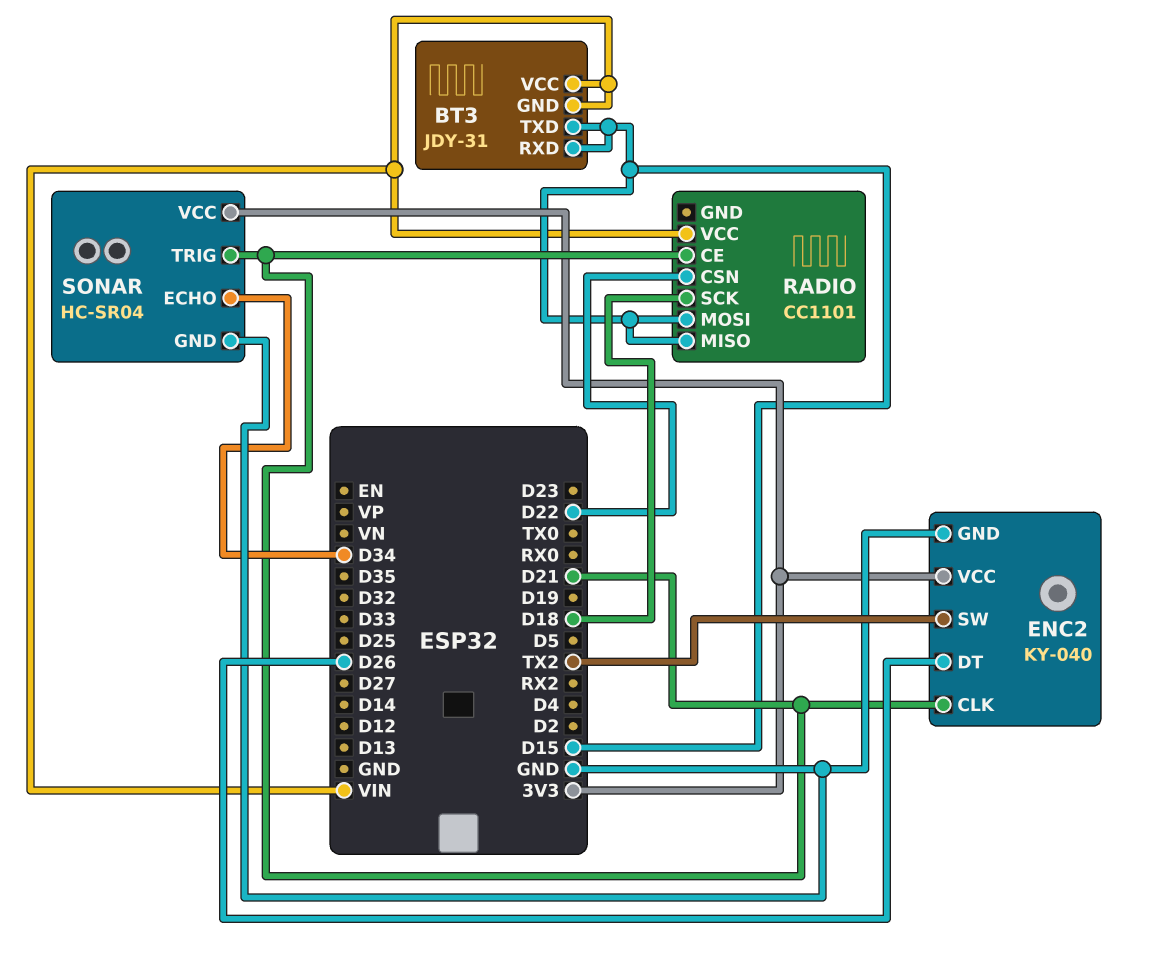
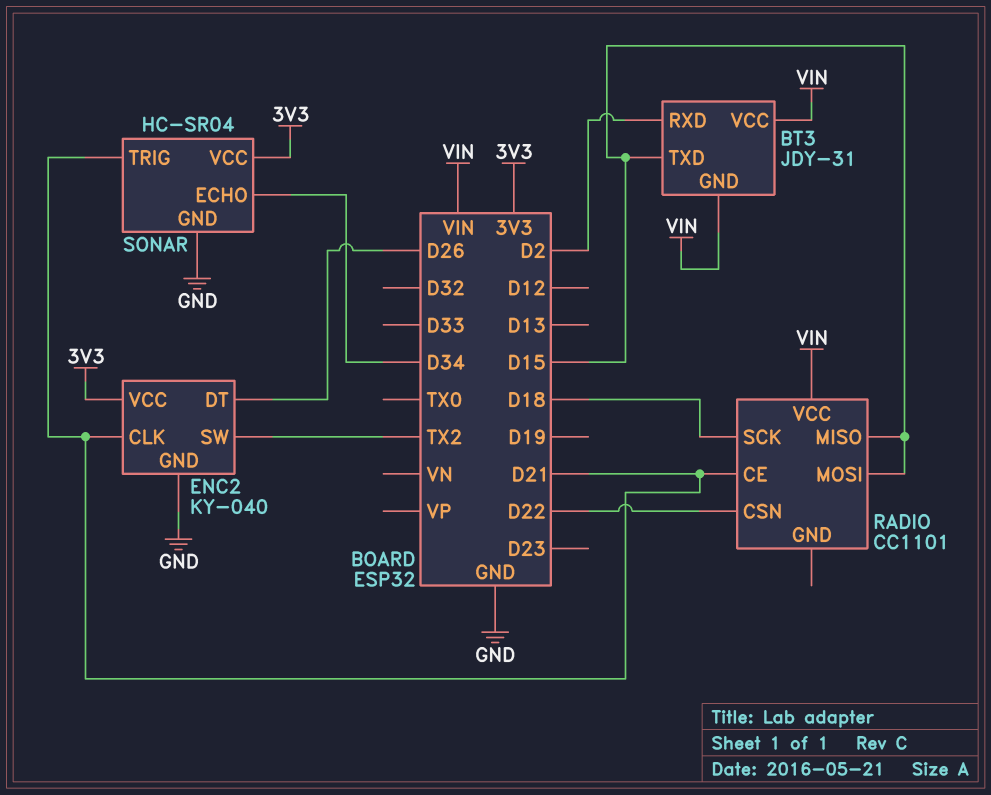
BT3 pin RXD: D15 -> D2

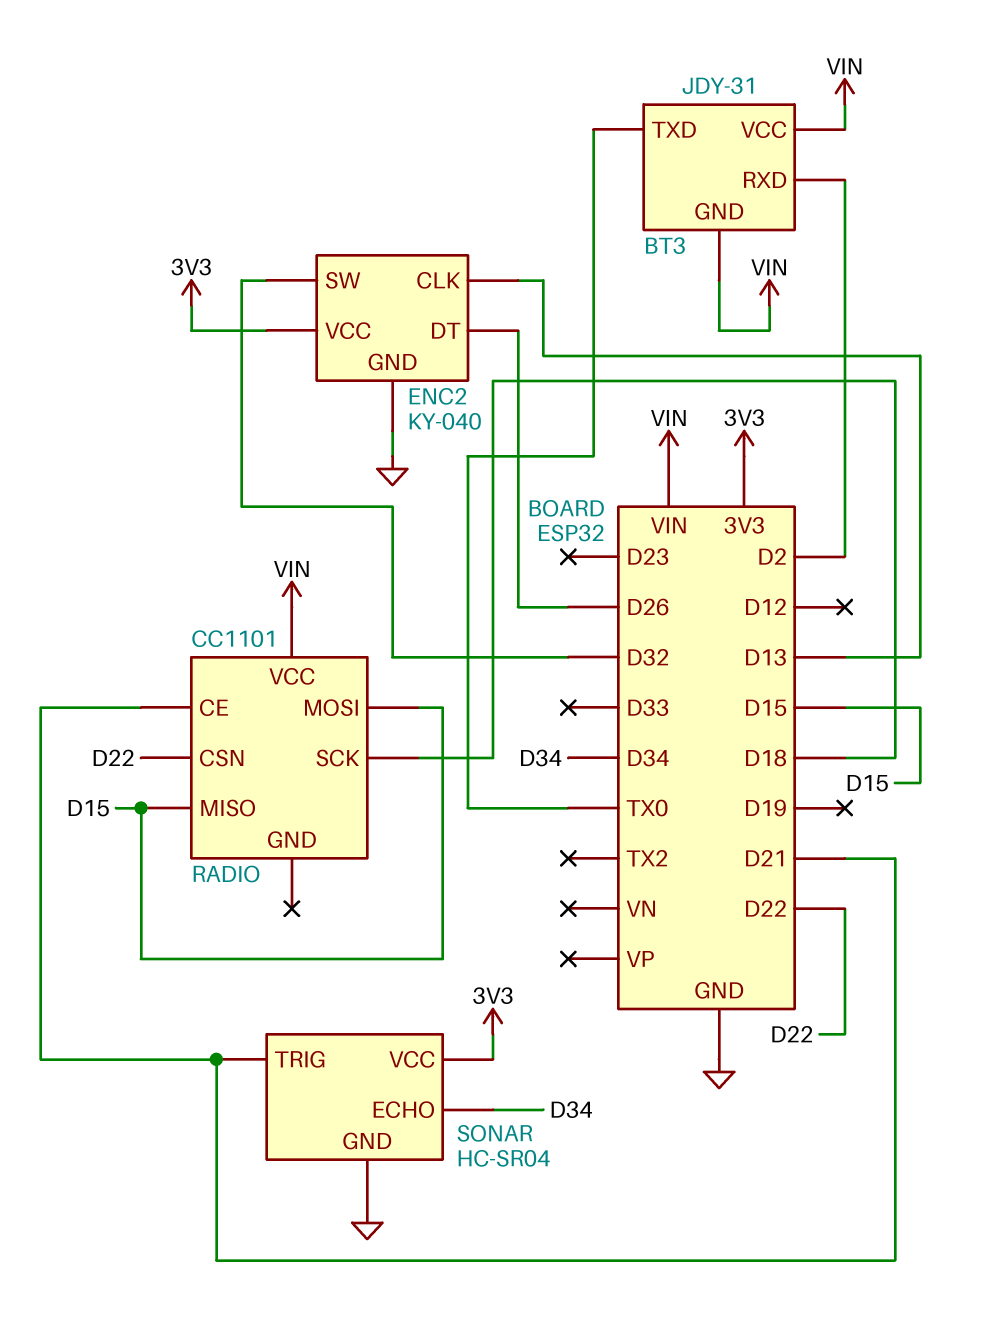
BT3 pin TXD: D15 -> TX0
ENC2 pin CLK: D21 -> D13
ENC2 pin SW: TX2 -> D32

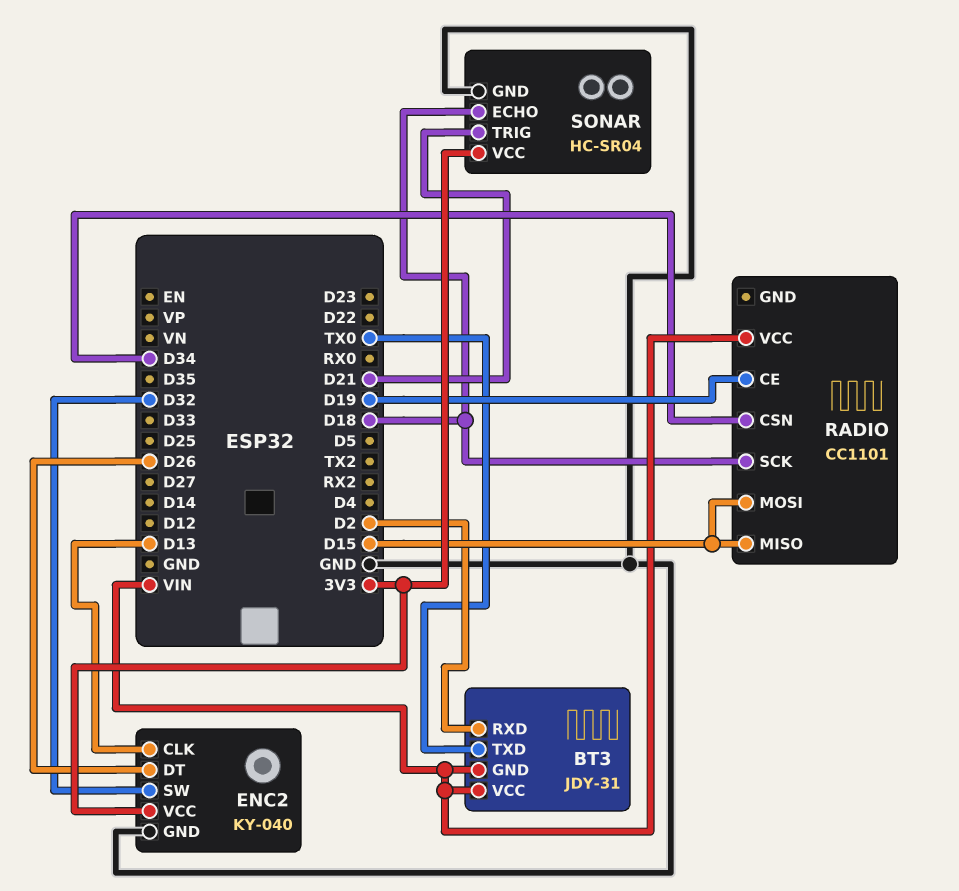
RADIO pin CE: D21 -> D19
RADIO pin CSN: D22 -> D34
SONAR pin ECHO: D34 -> D18

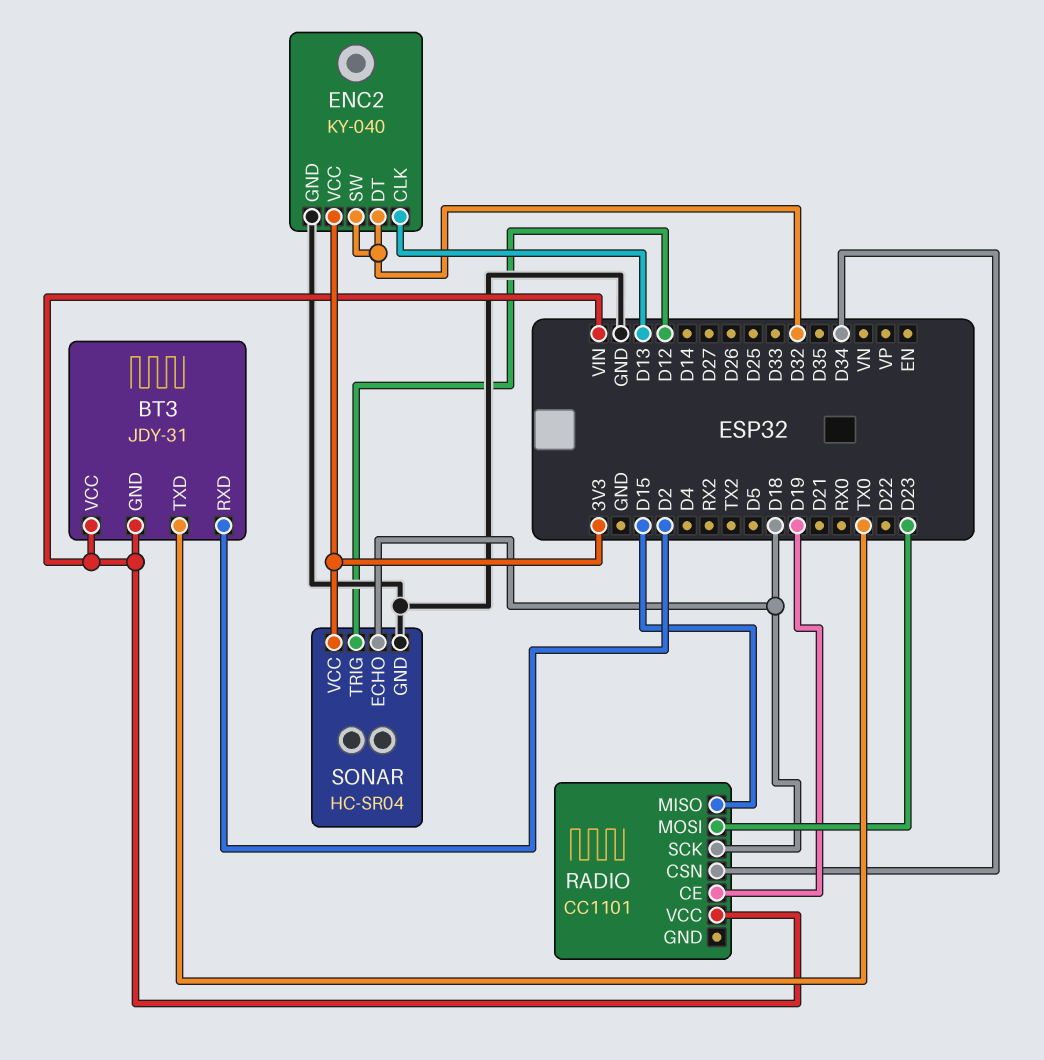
ENC2 pin DT: D26 -> D32
RADIO pin MOSI: D15 -> D23
SONAR pin TRIG: D21 -> D12

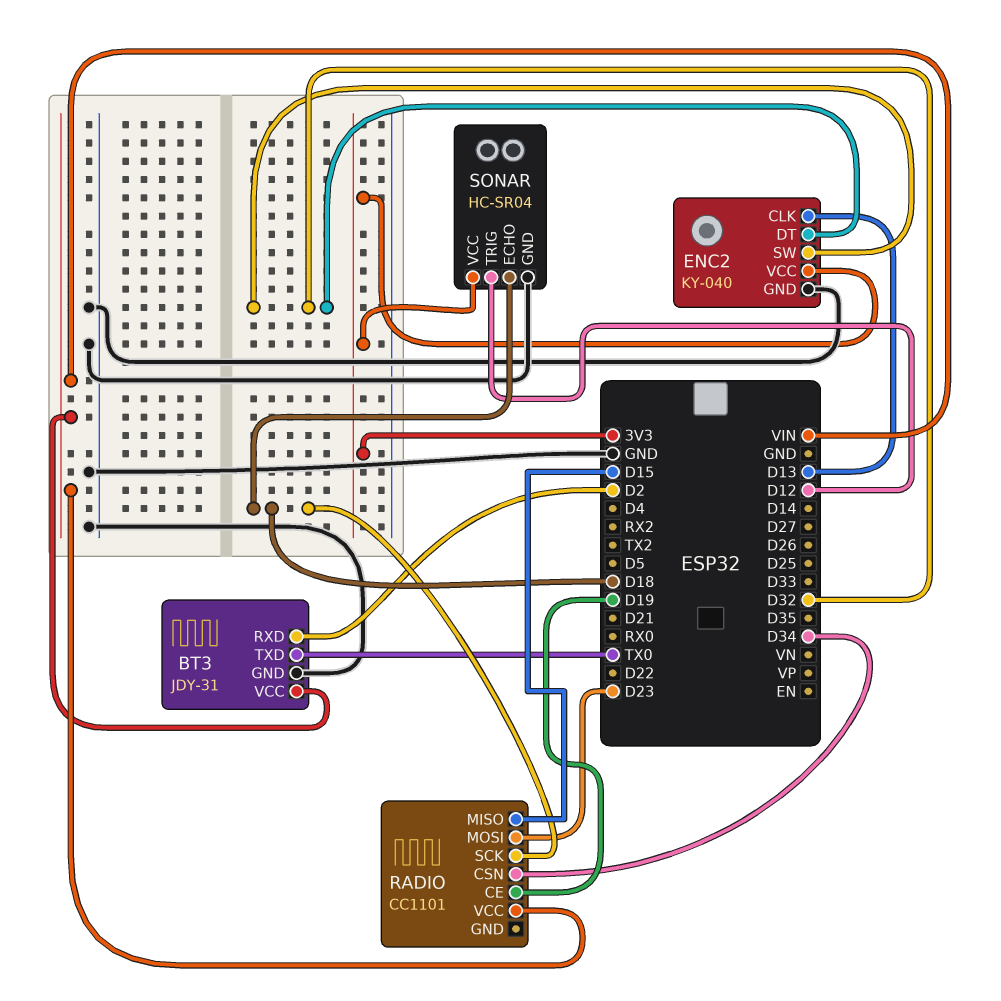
BT3 pin GND: VIN -> GND

